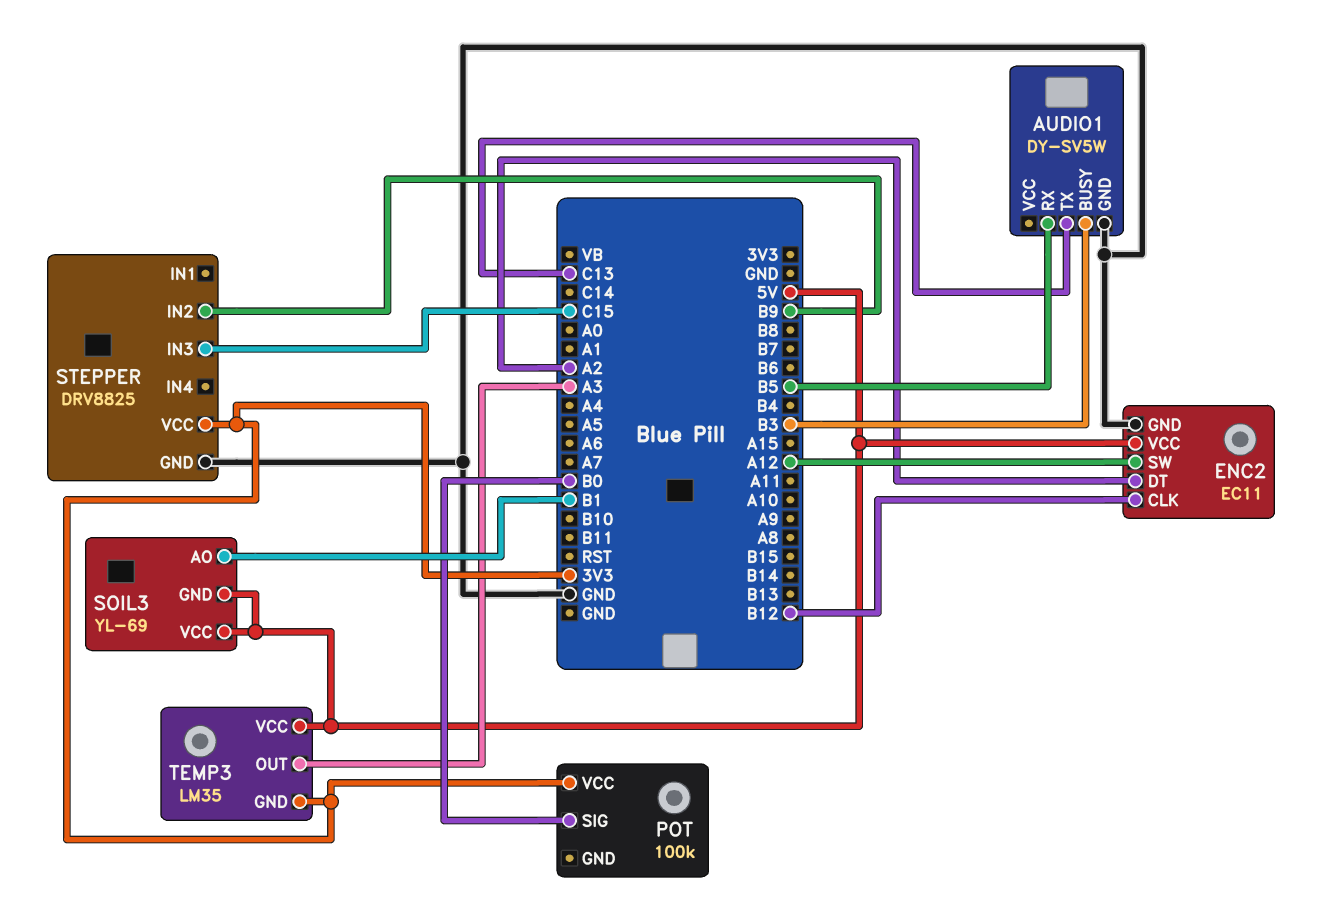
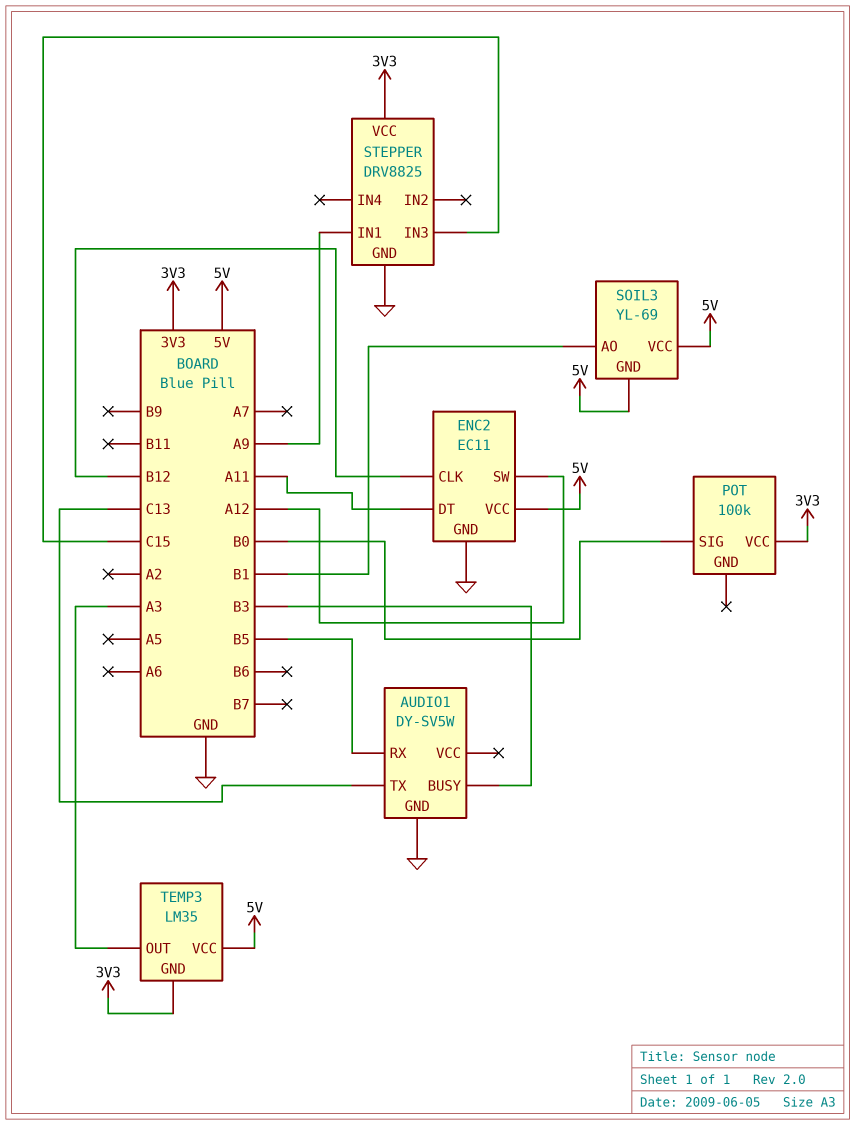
ENC2 pin DT: A2 -> A11
STEPPER pin IN1: none -> A9
STEPPER pin IN2: B9 -> none

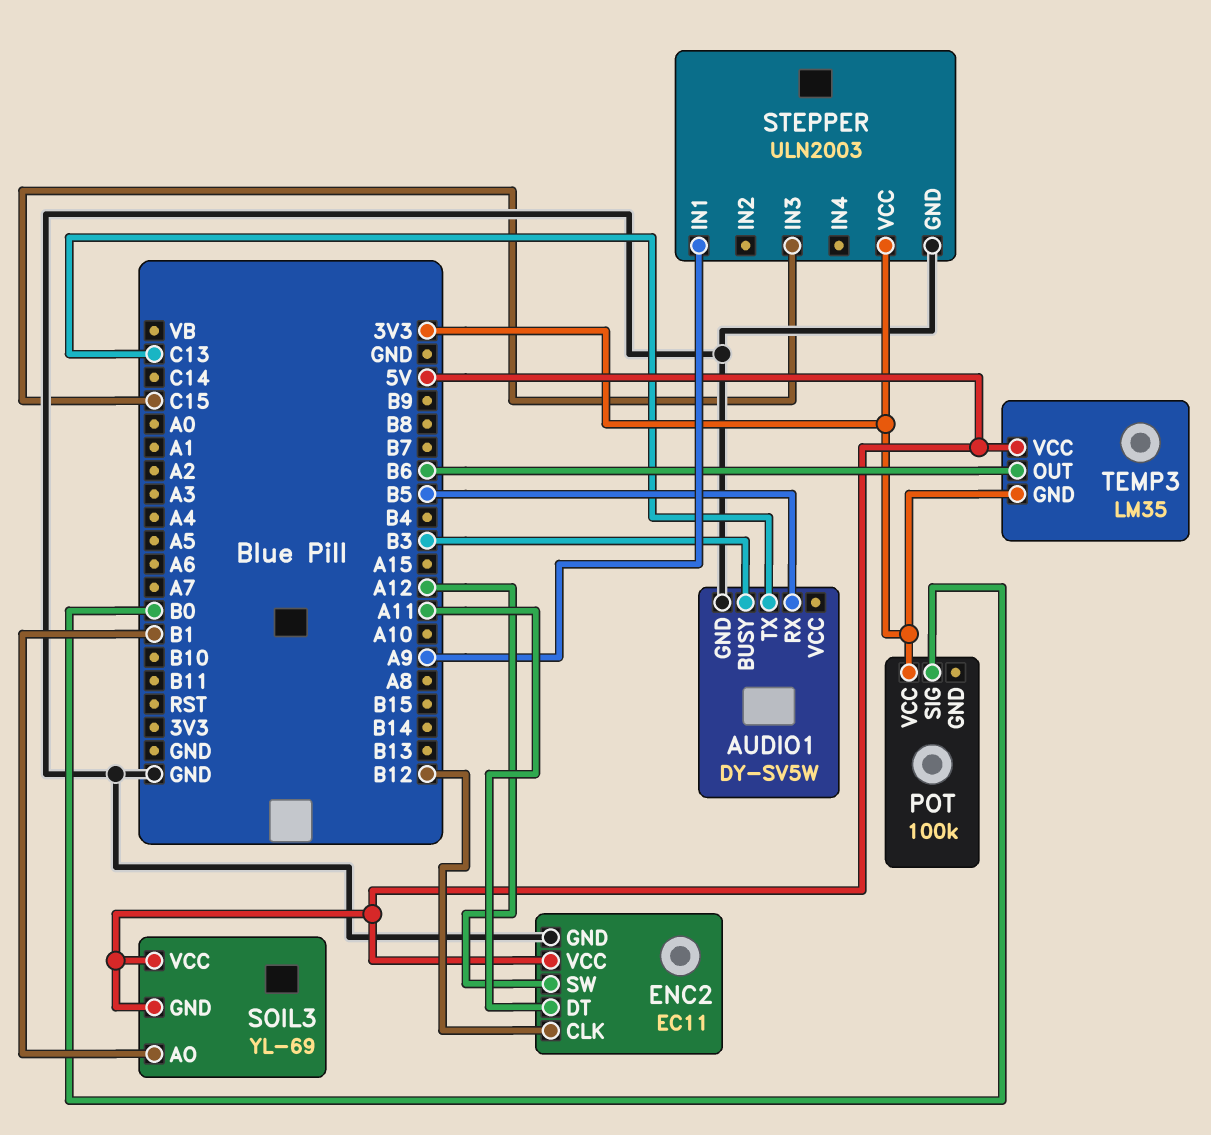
STEPPER: DRV8825 -> ULN2003
TEMP3 pin OUT: A3 -> B6

